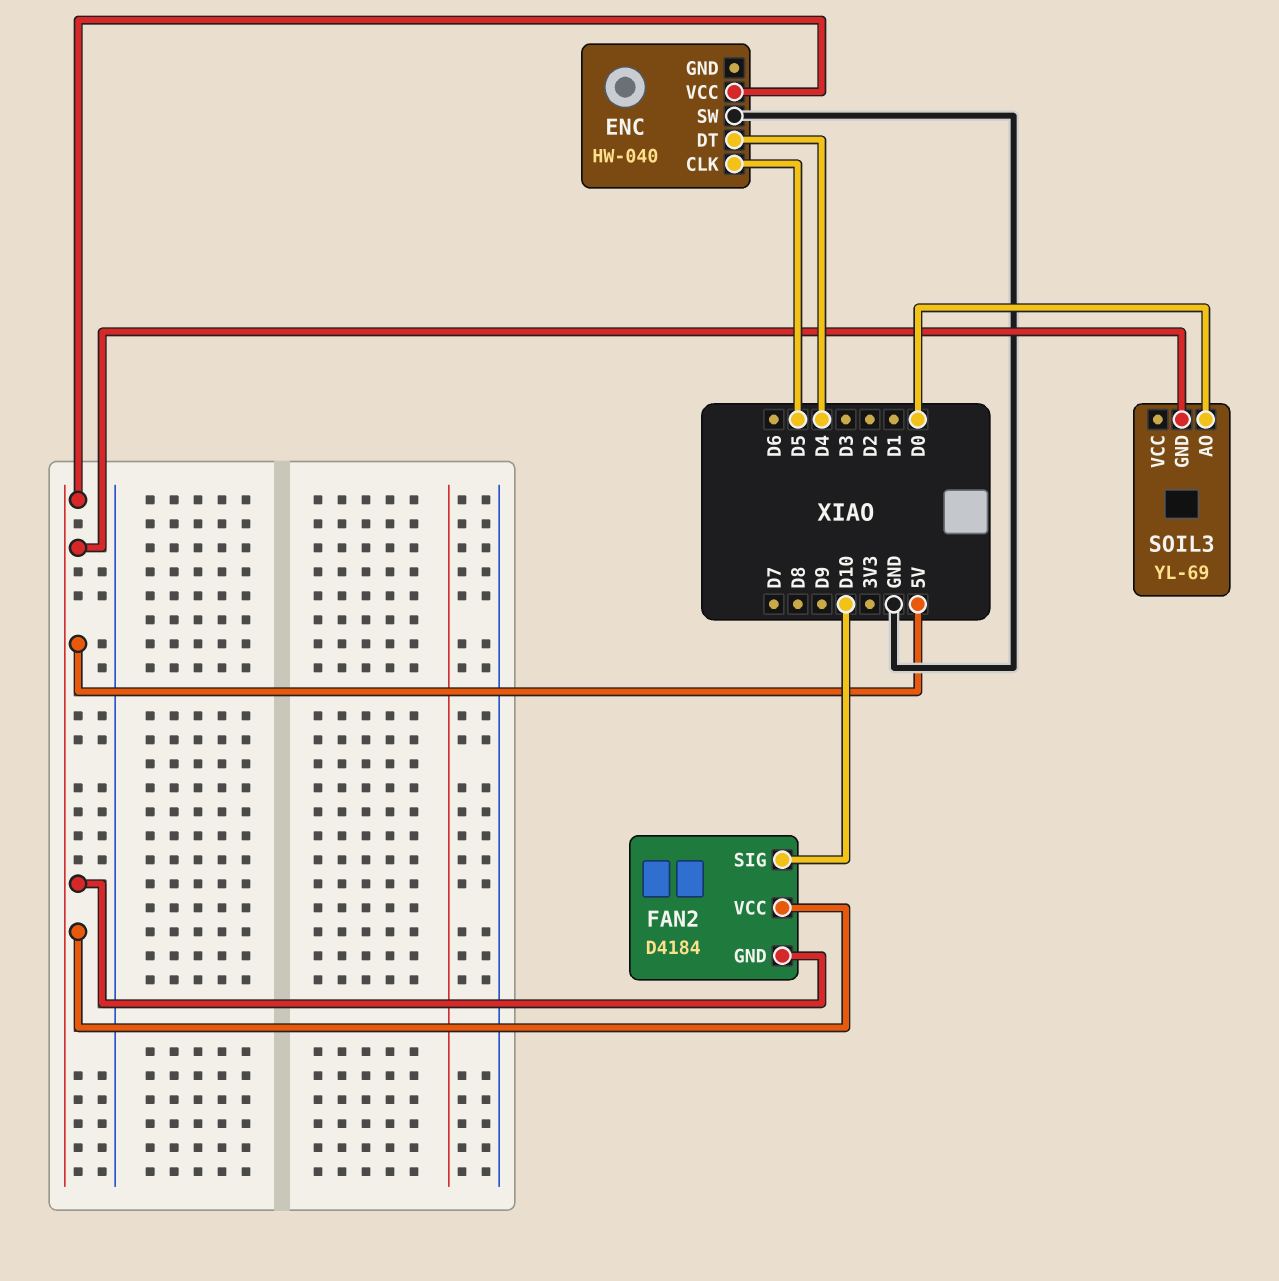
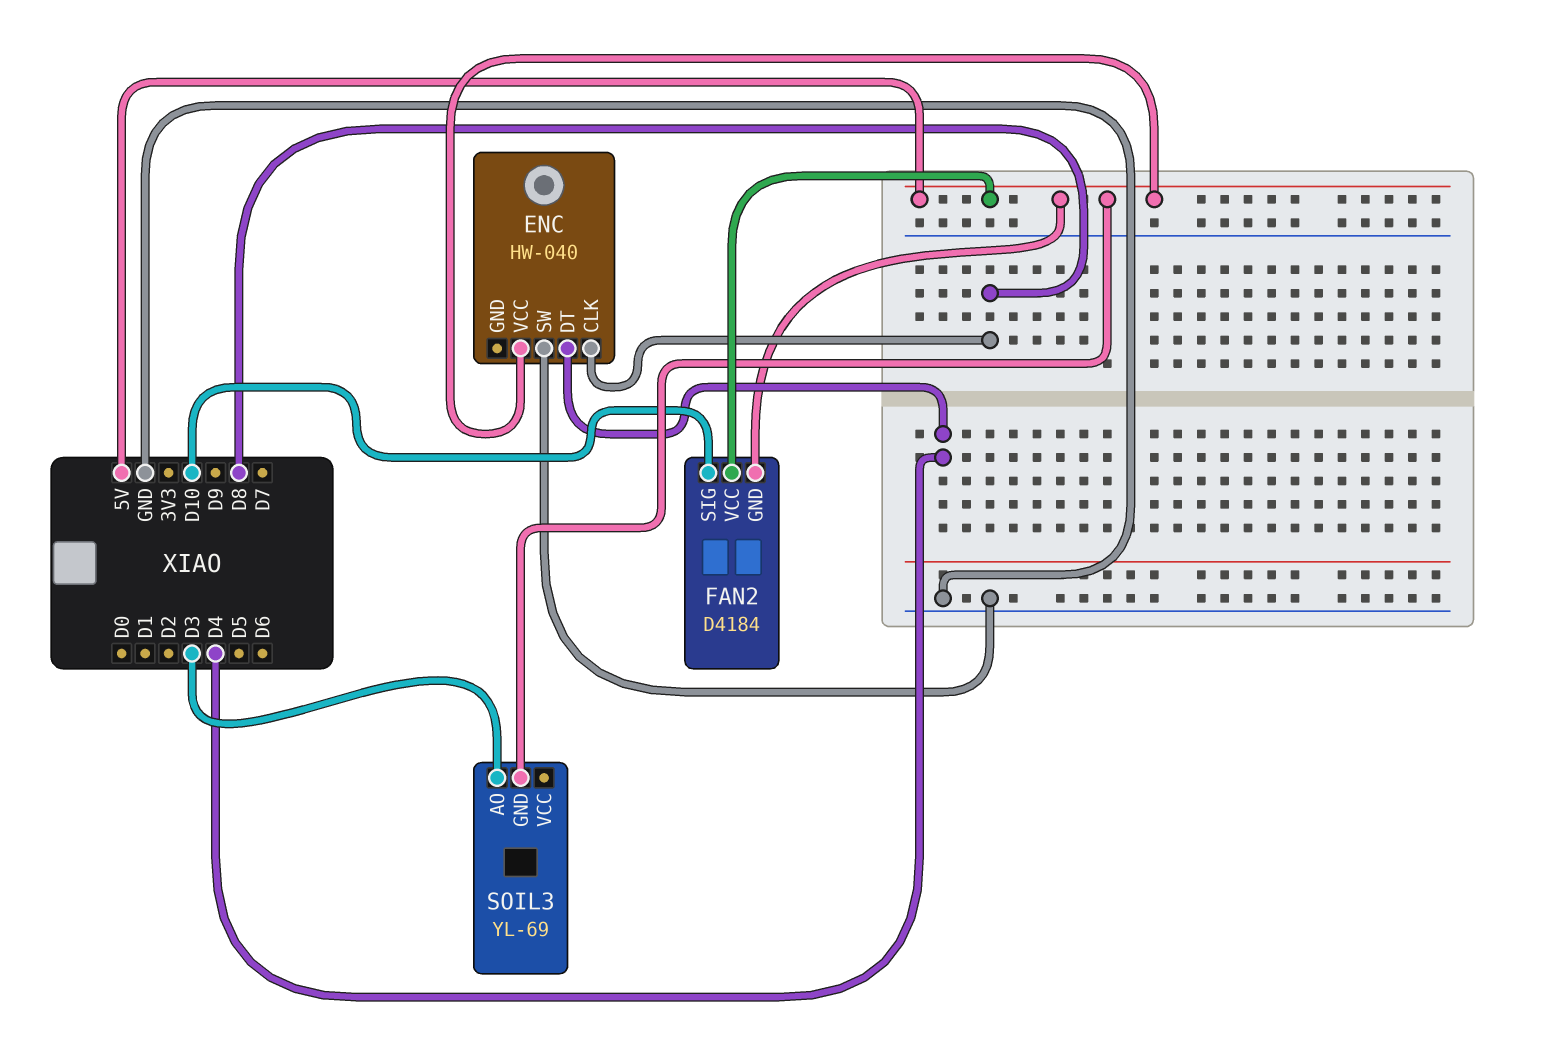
ENC pin CLK: D5 -> D8
SOIL3 pin AO: D0 -> D3

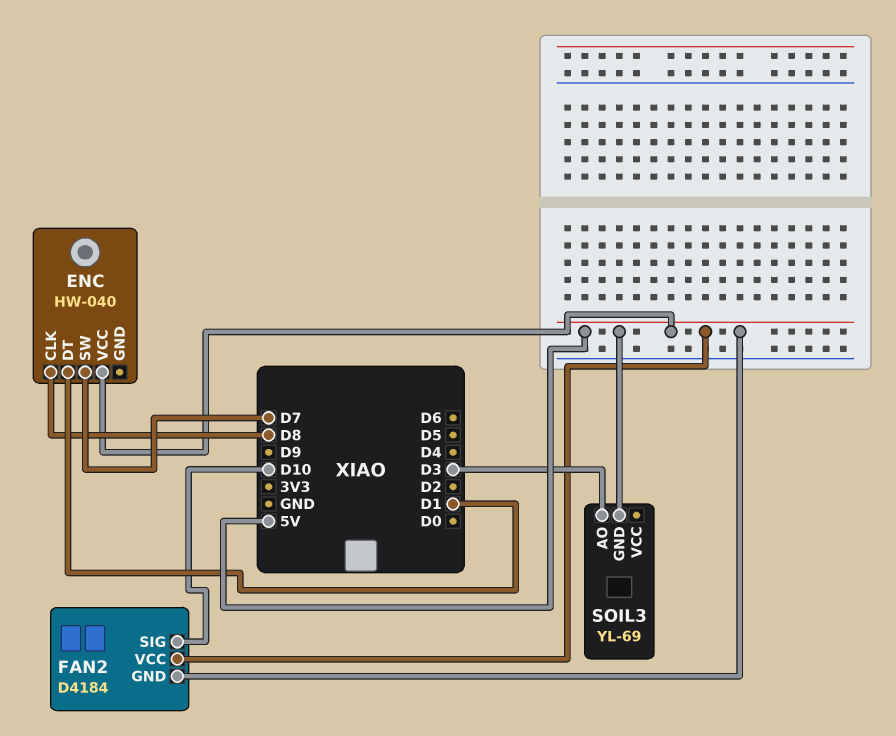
ENC pin DT: D4 -> D1
ENC pin SW: GND -> D7

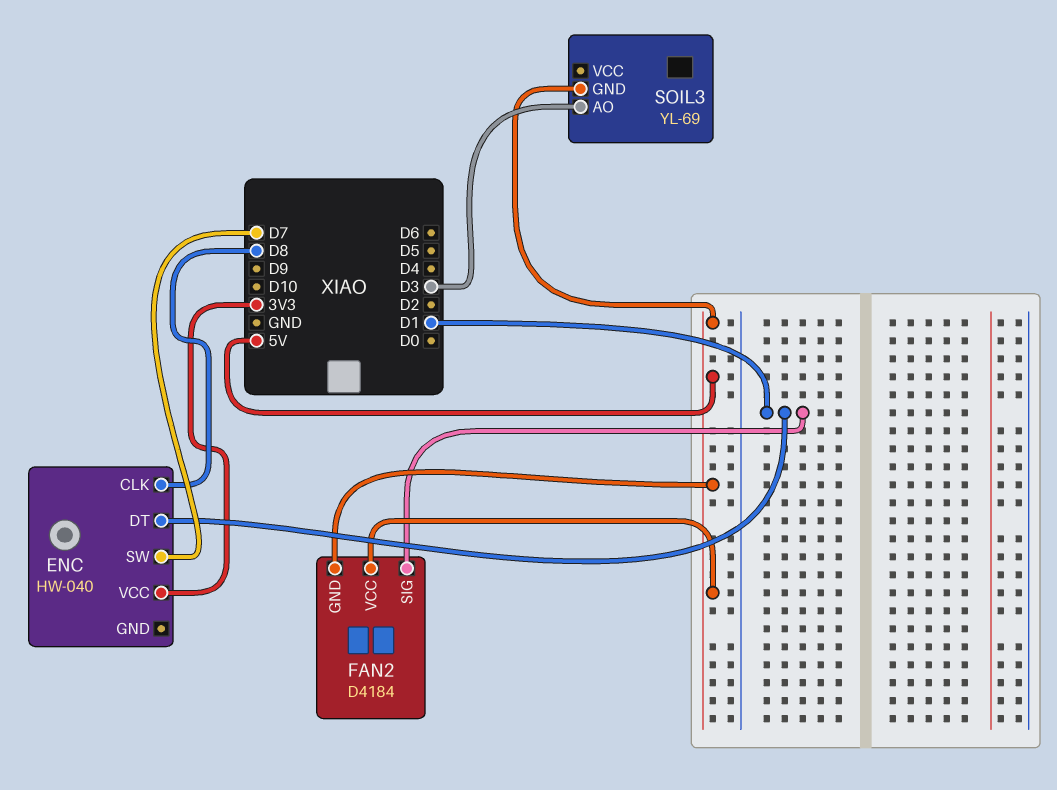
ENC pin VCC: 5V -> 3V3
FAN2 pin SIG: D10 -> D1

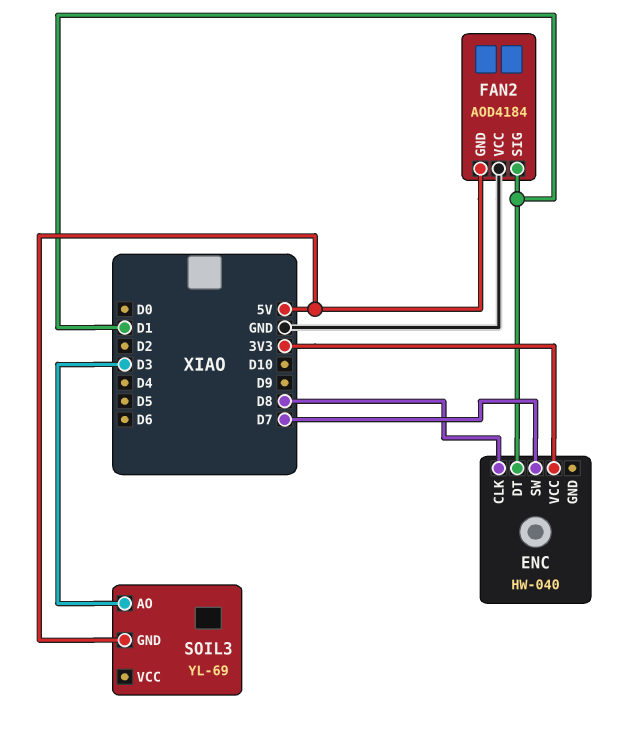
FAN2: D4184 -> AOD4184
FAN2 pin VCC: 5V -> GND

